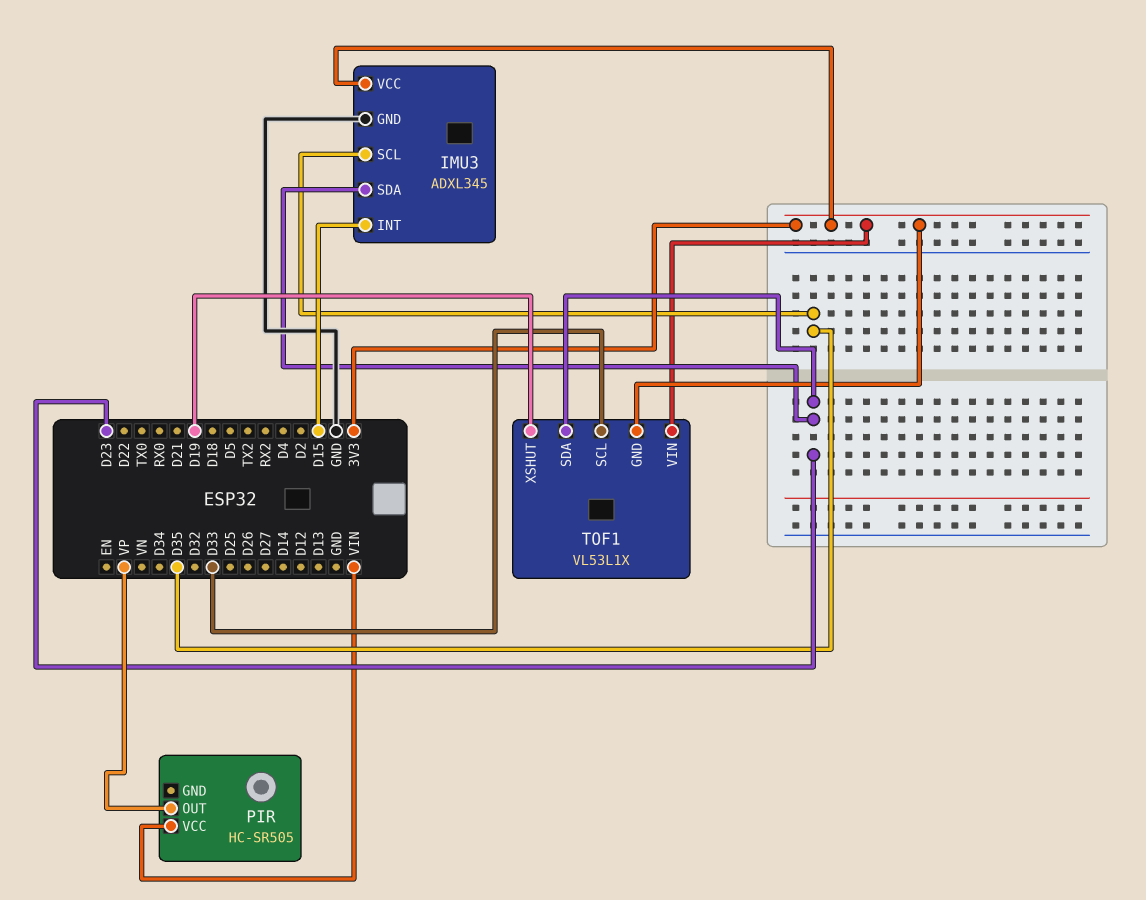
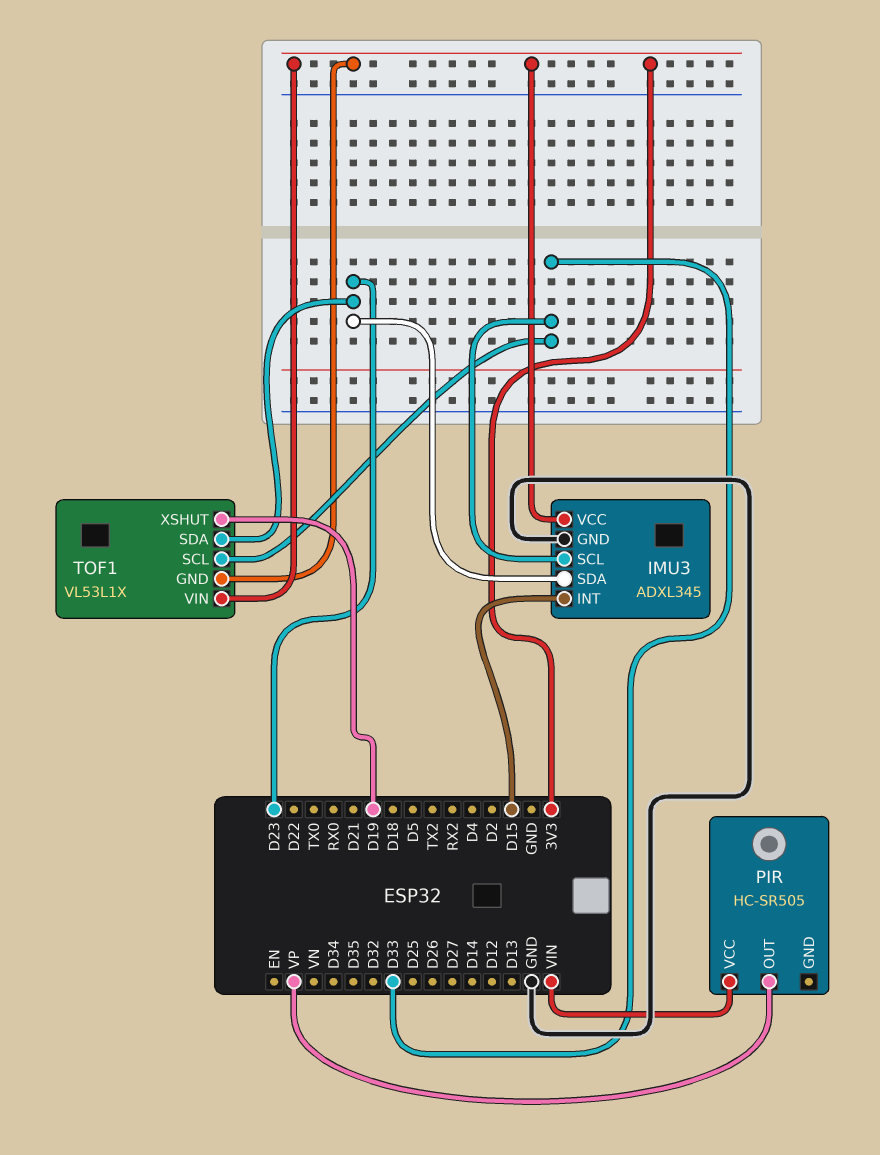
IMU3 pin SCL: D35 -> D33

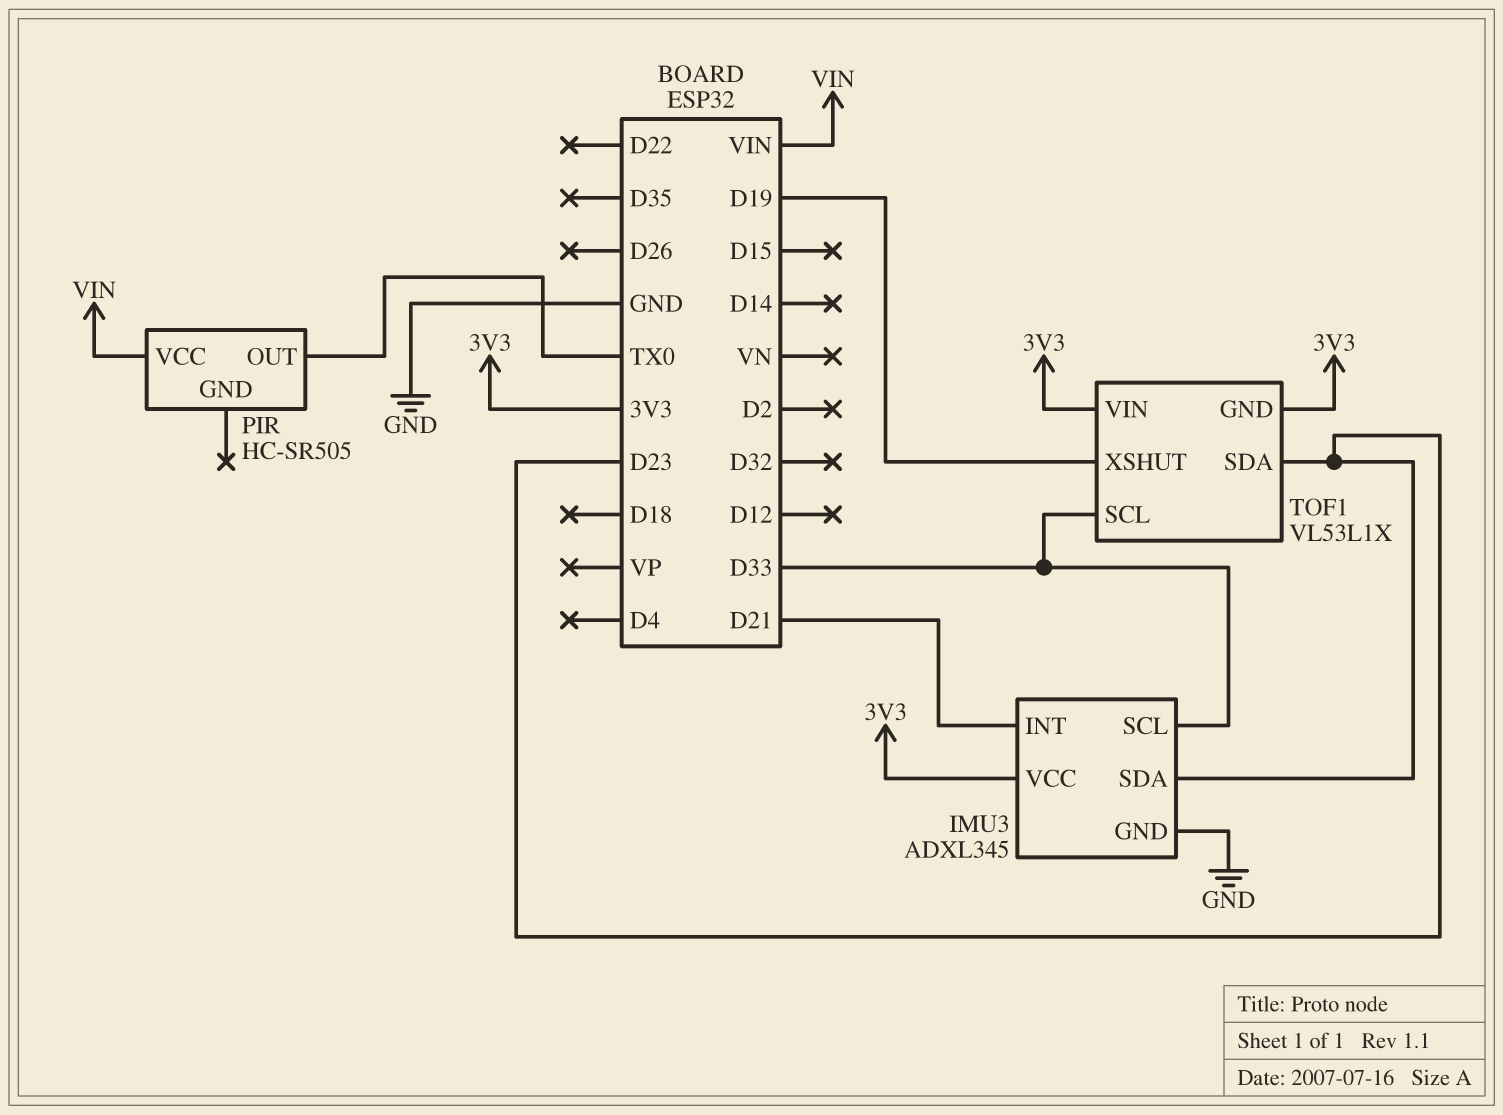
IMU3 pin INT: D15 -> D21
PIR pin OUT: VP -> TX0

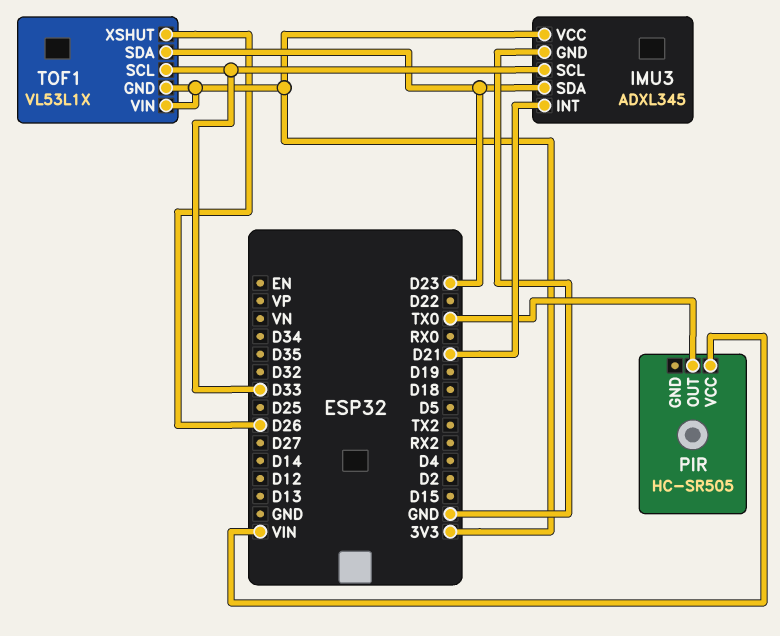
TOF1 pin XSHUT: D19 -> D26

